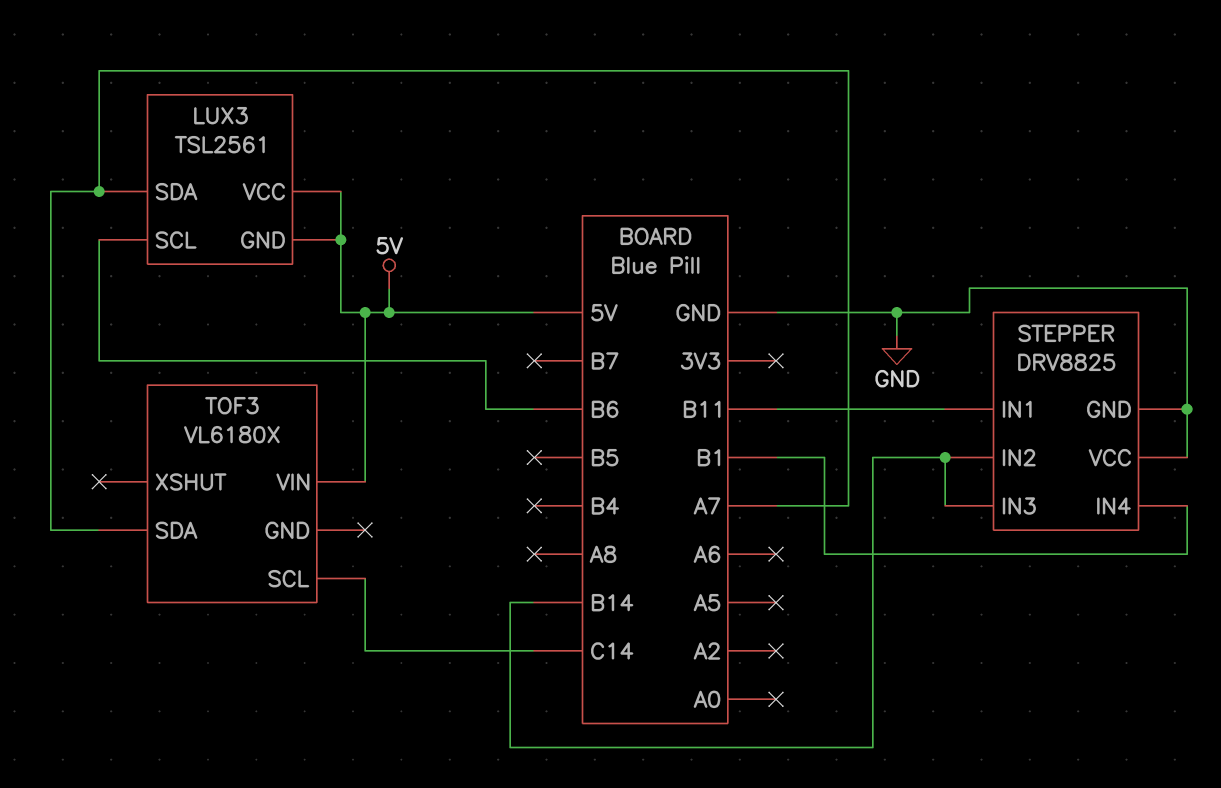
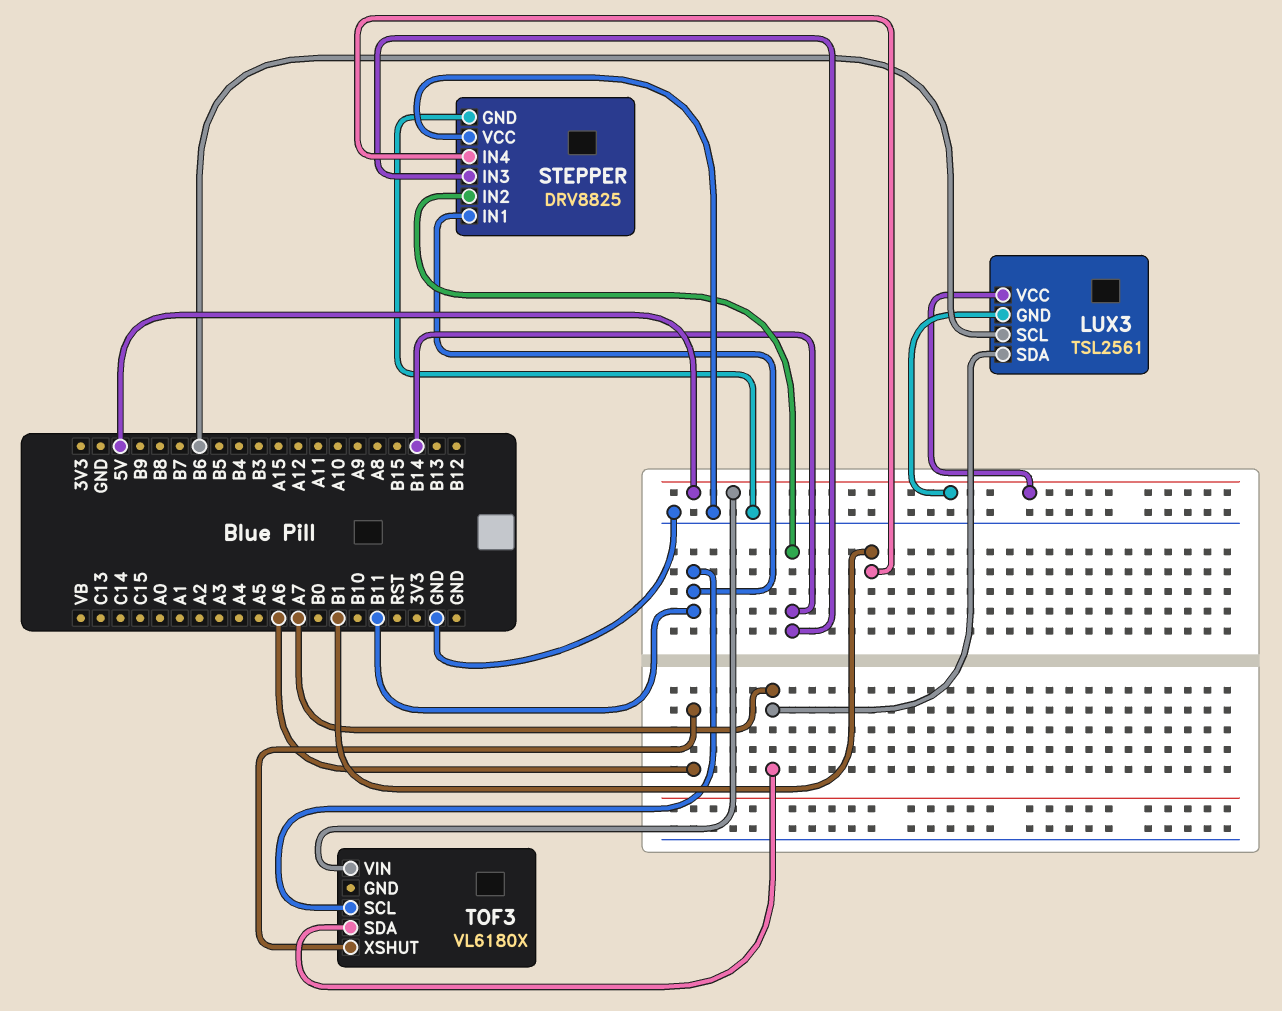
TOF3 pin SCL: C14 -> B11
TOF3 pin XSHUT: none -> A6

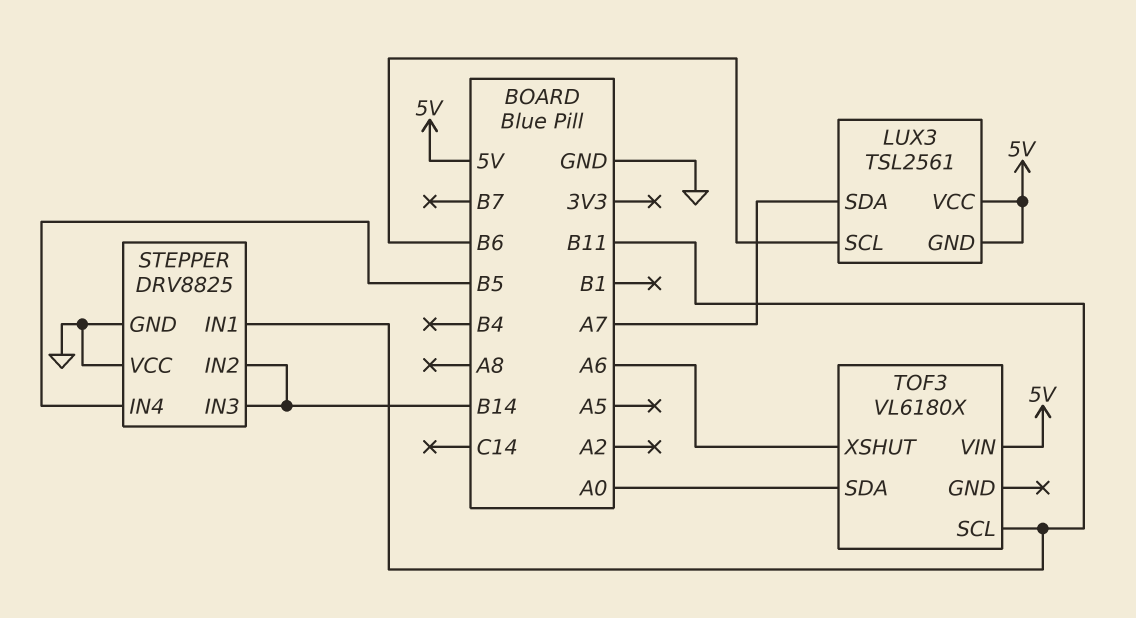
STEPPER pin IN4: B1 -> B5
TOF3 pin SDA: A7 -> A0

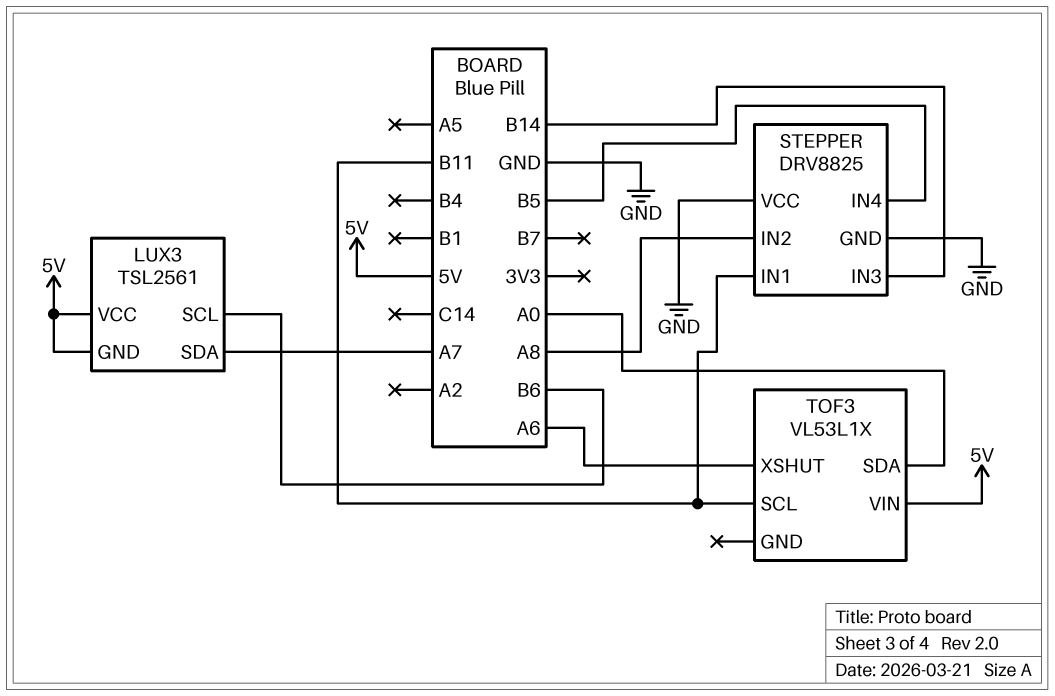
STEPPER pin IN2: B14 -> A8
TOF3: VL6180X -> VL53L1X

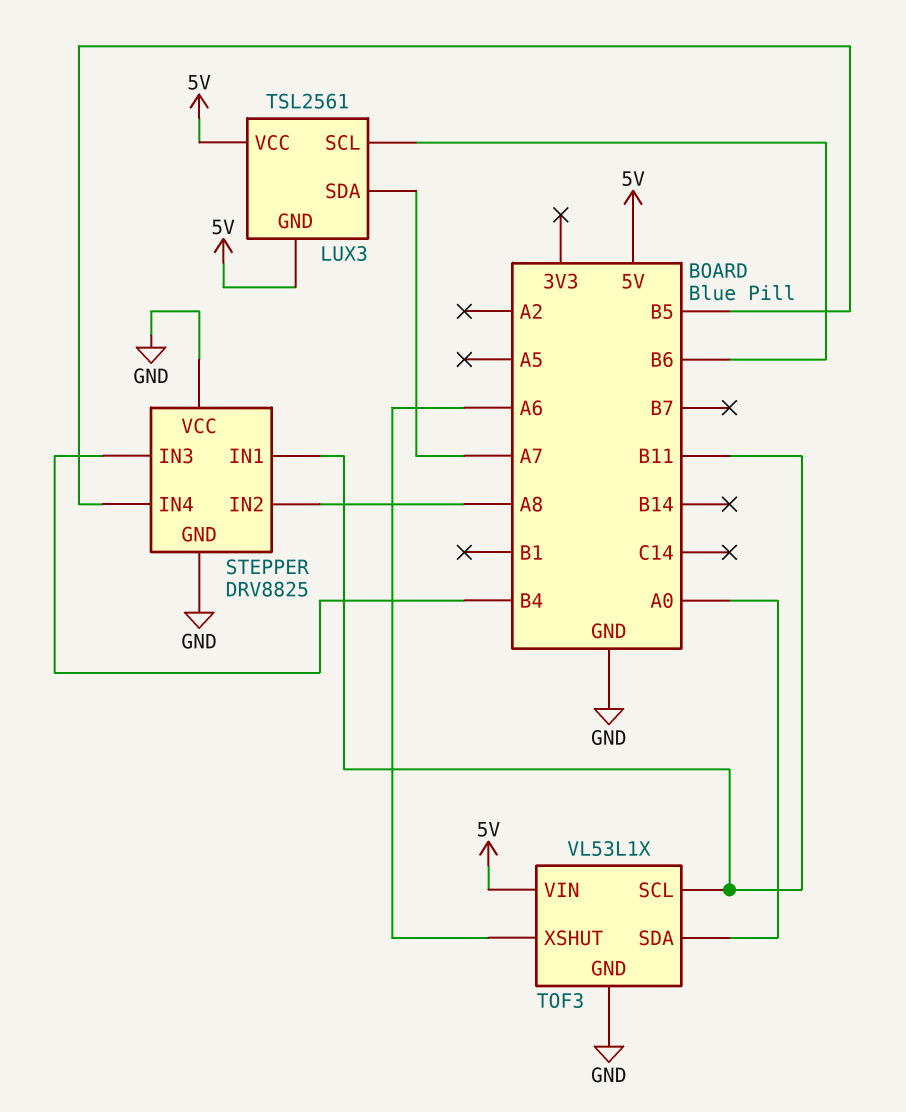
STEPPER pin IN3: B14 -> B4
TOF3 pin GND: none -> GND

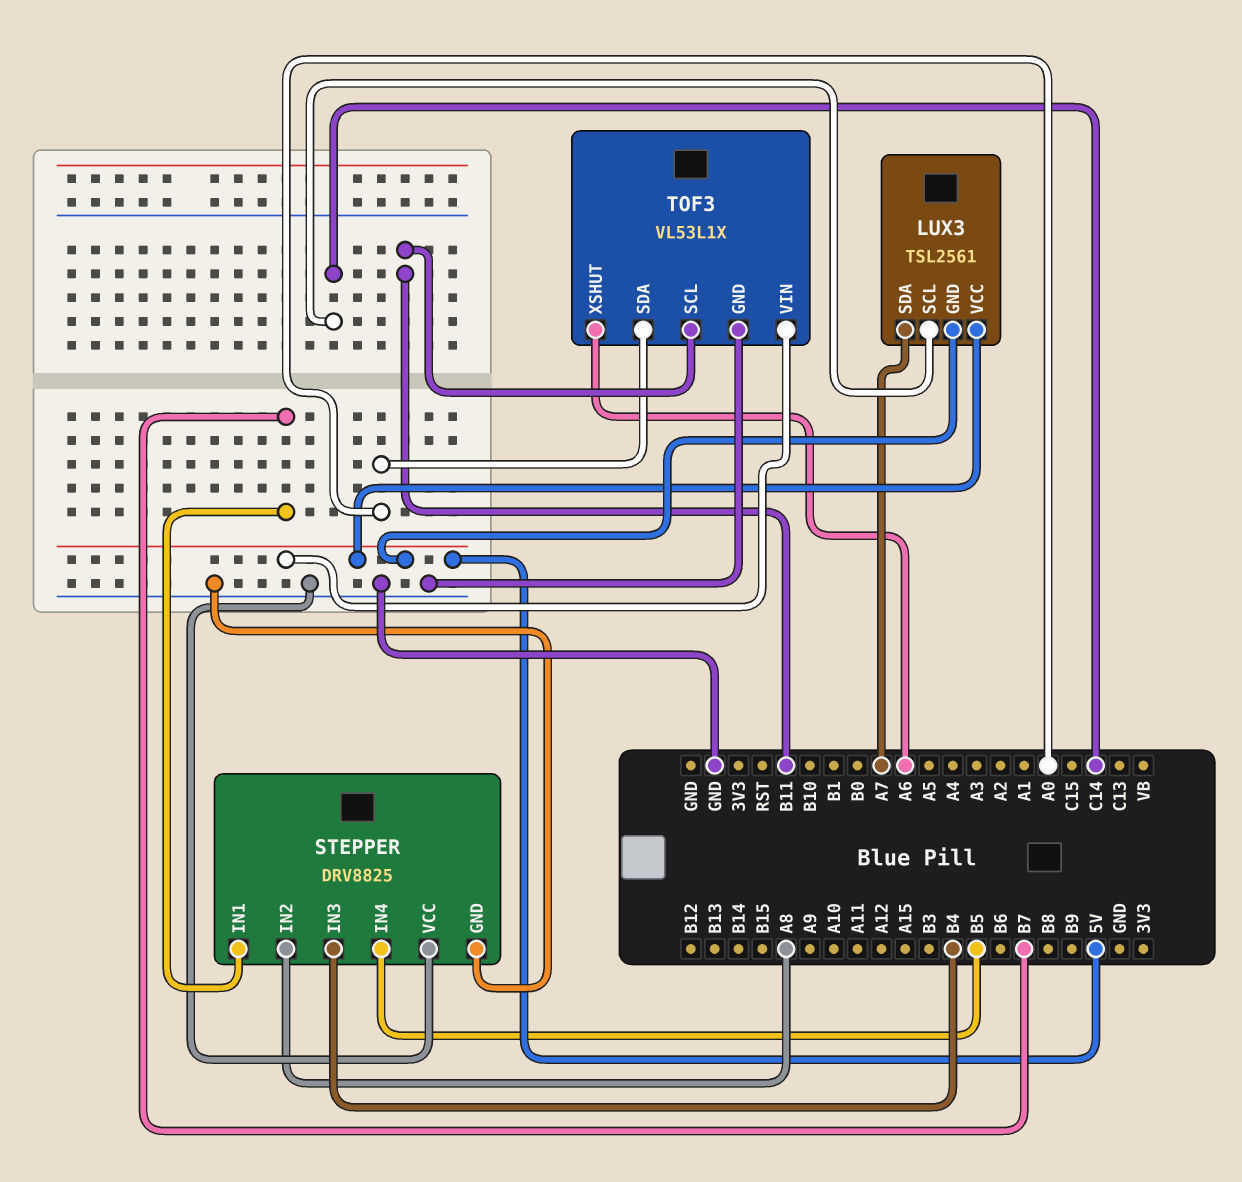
LUX3 pin SCL: B6 -> C14
STEPPER pin IN1: B11 -> B7

